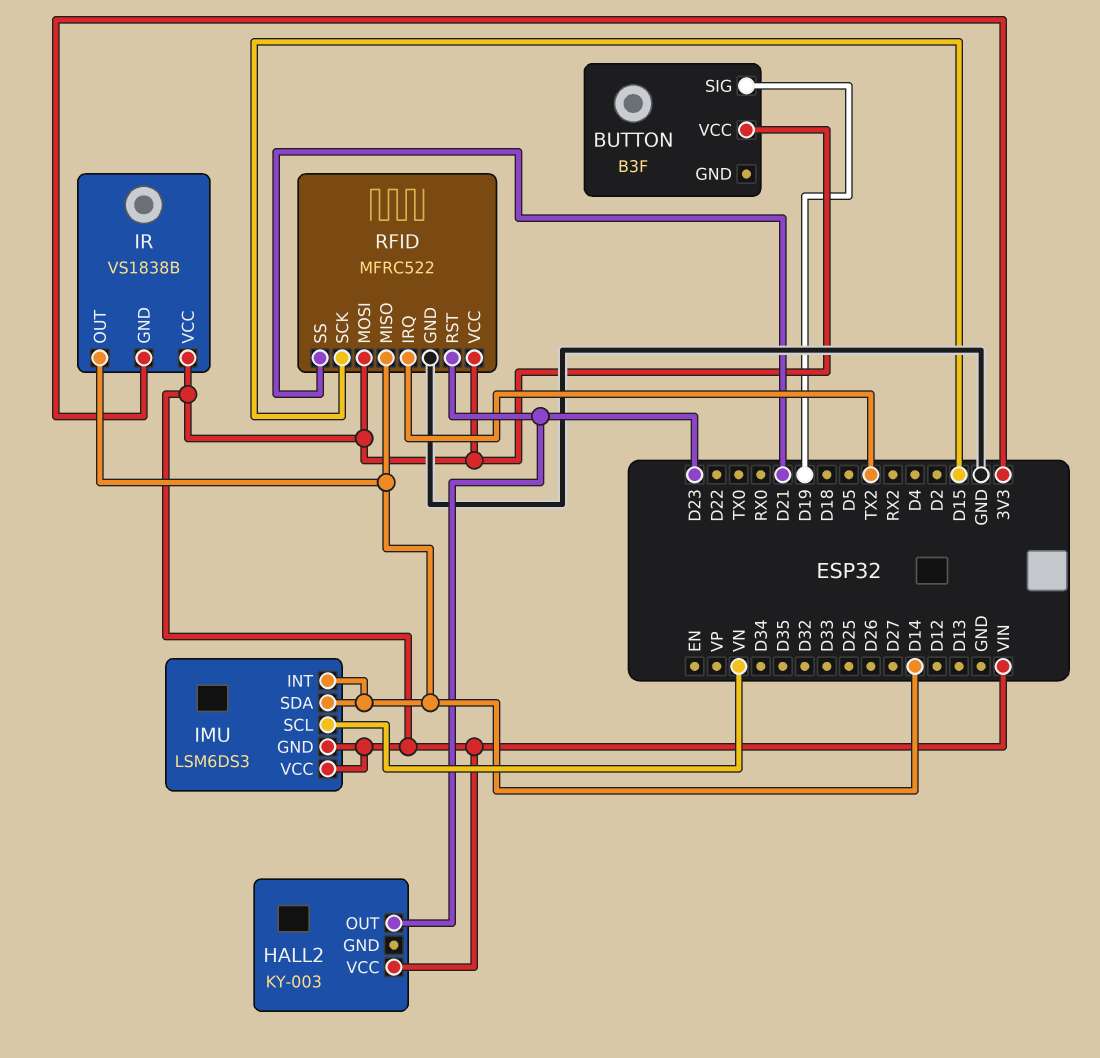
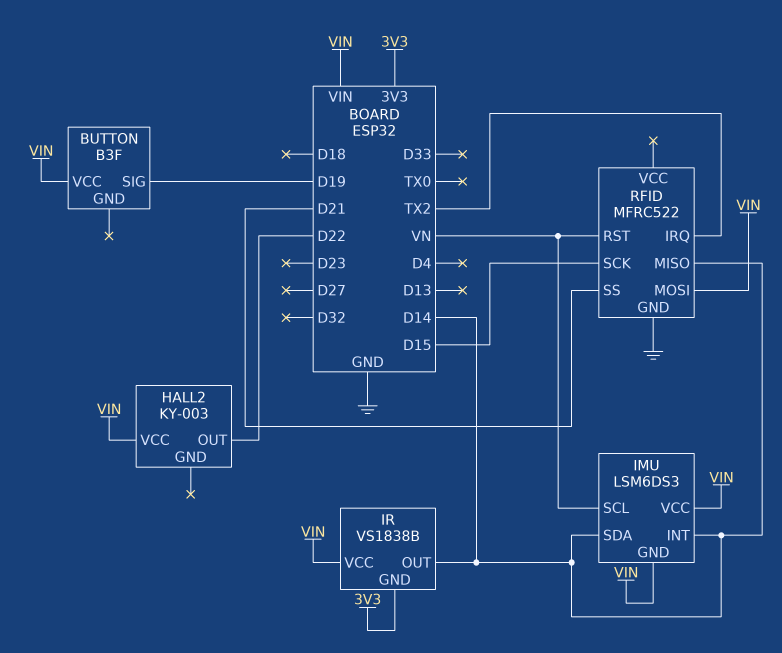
HALL2 pin OUT: D23 -> D22
RFID pin RST: D23 -> VN
RFID pin VCC: VIN -> none

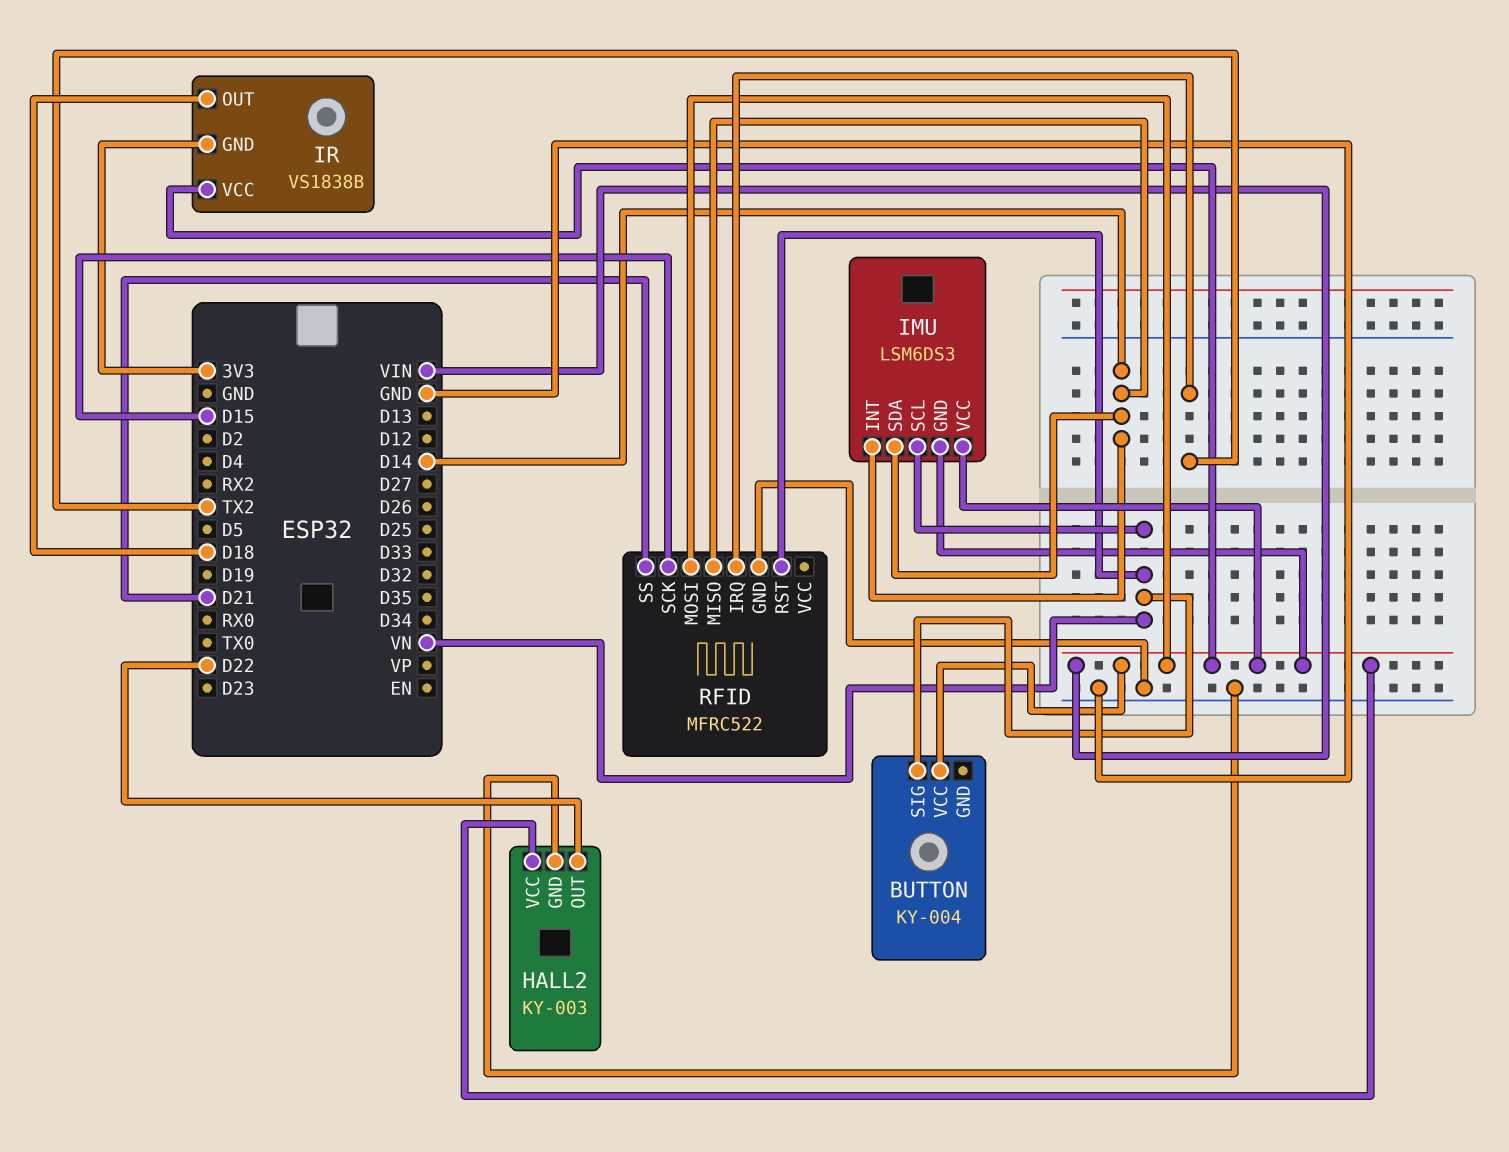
BUTTON: B3F -> KY-004
BUTTON pin SIG: D19 -> VN
HALL2 pin GND: none -> GND
IR pin OUT: D14 -> D18

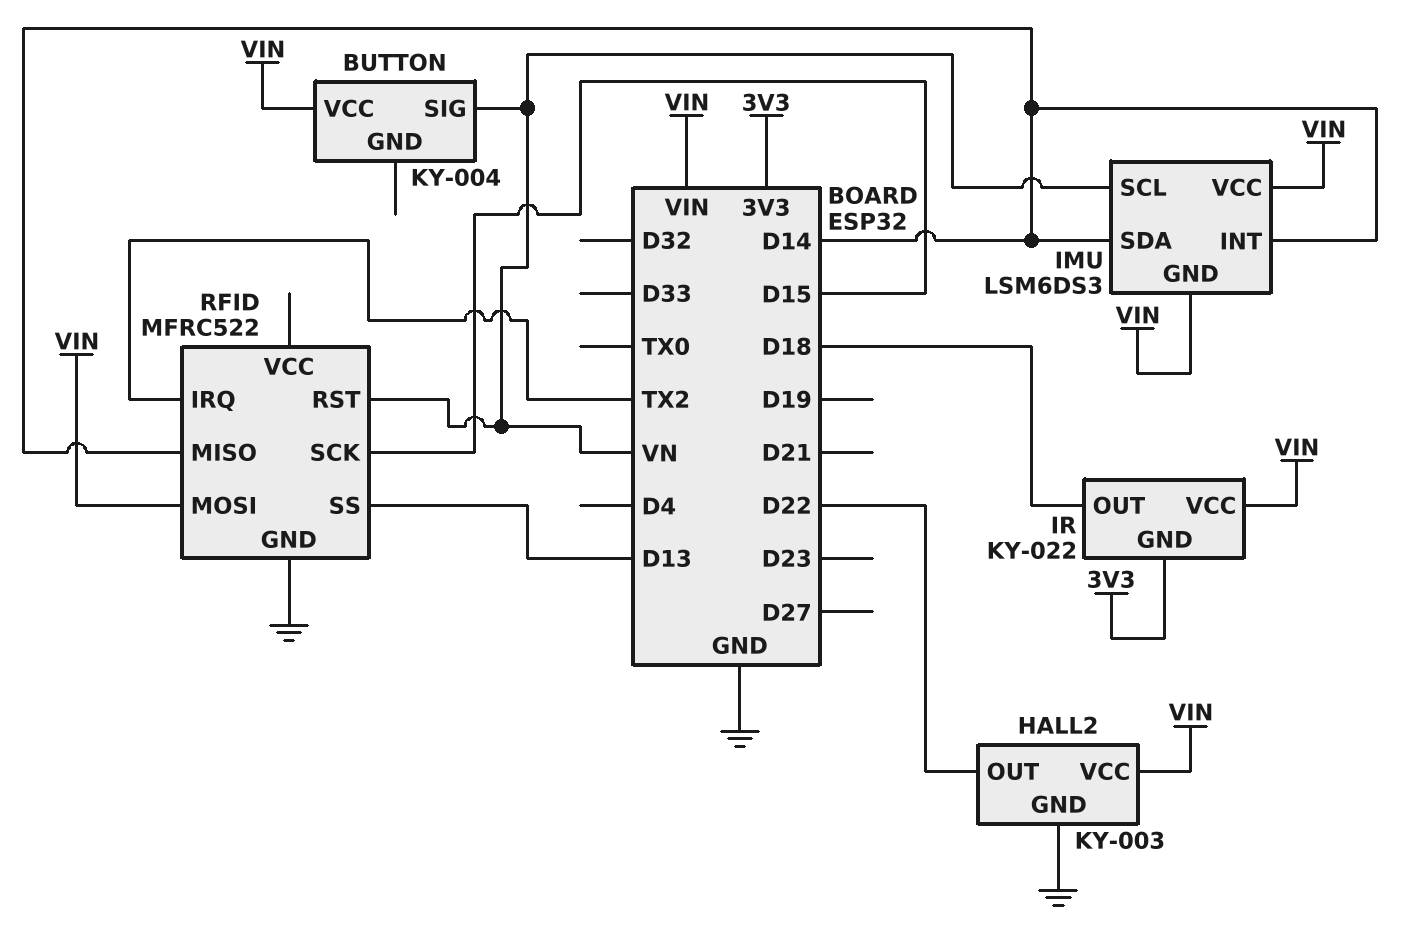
IR: VS1838B -> KY-022
RFID pin SS: D21 -> D13

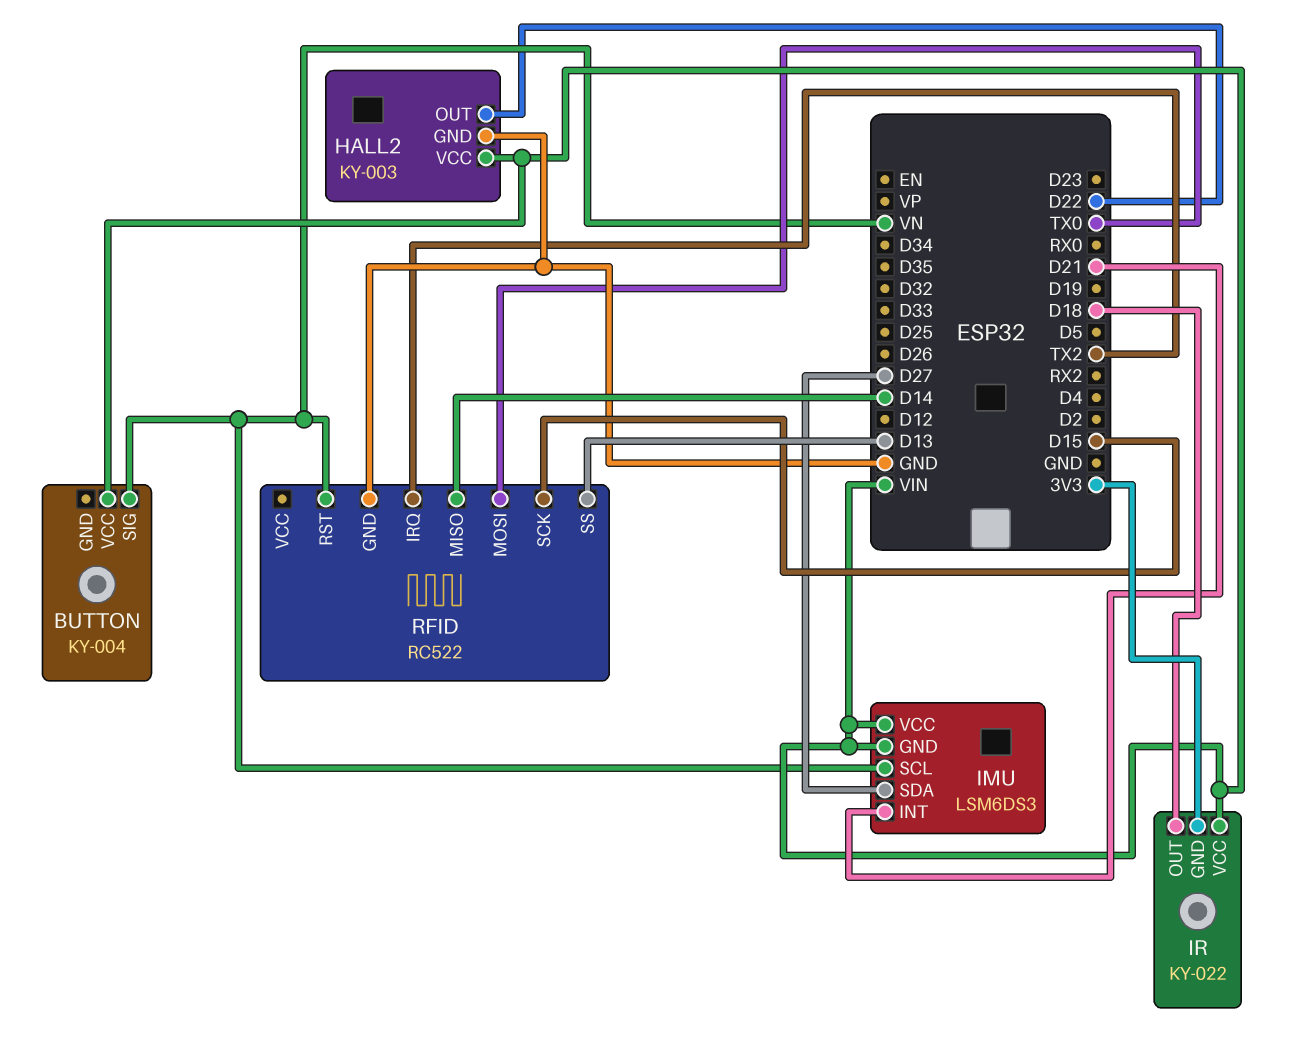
IMU pin INT: D14 -> D21
IMU pin SDA: D14 -> D27
RFID: MFRC522 -> RC522
RFID pin MOSI: VIN -> TX0

